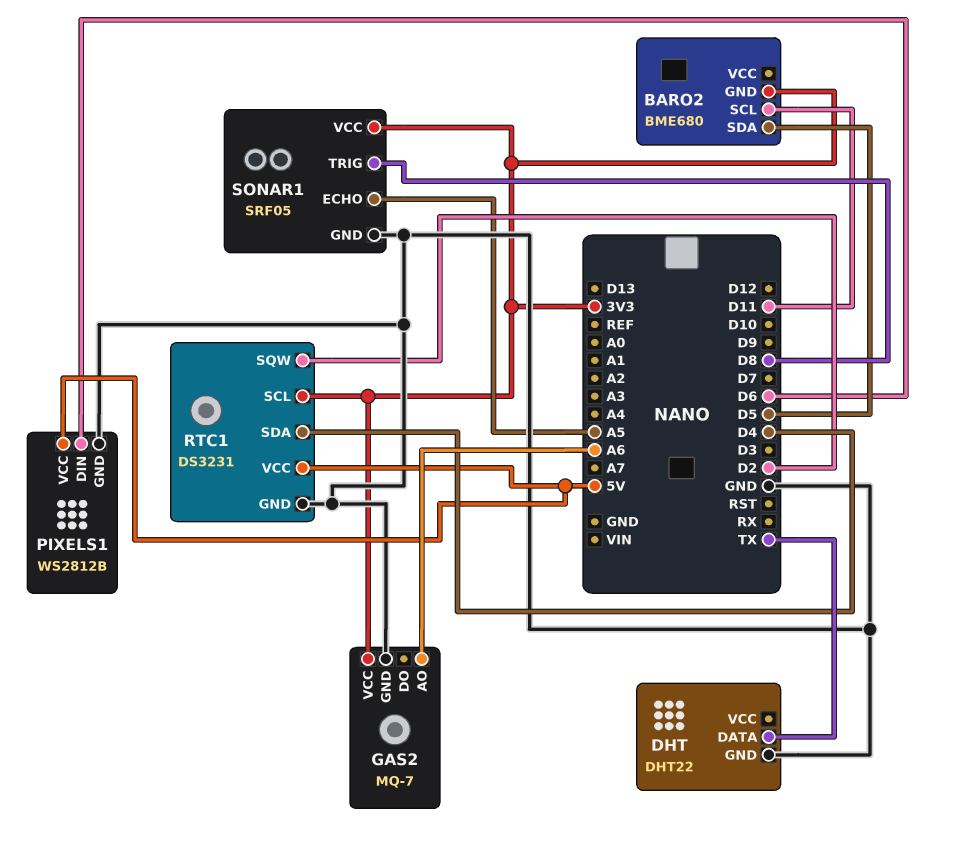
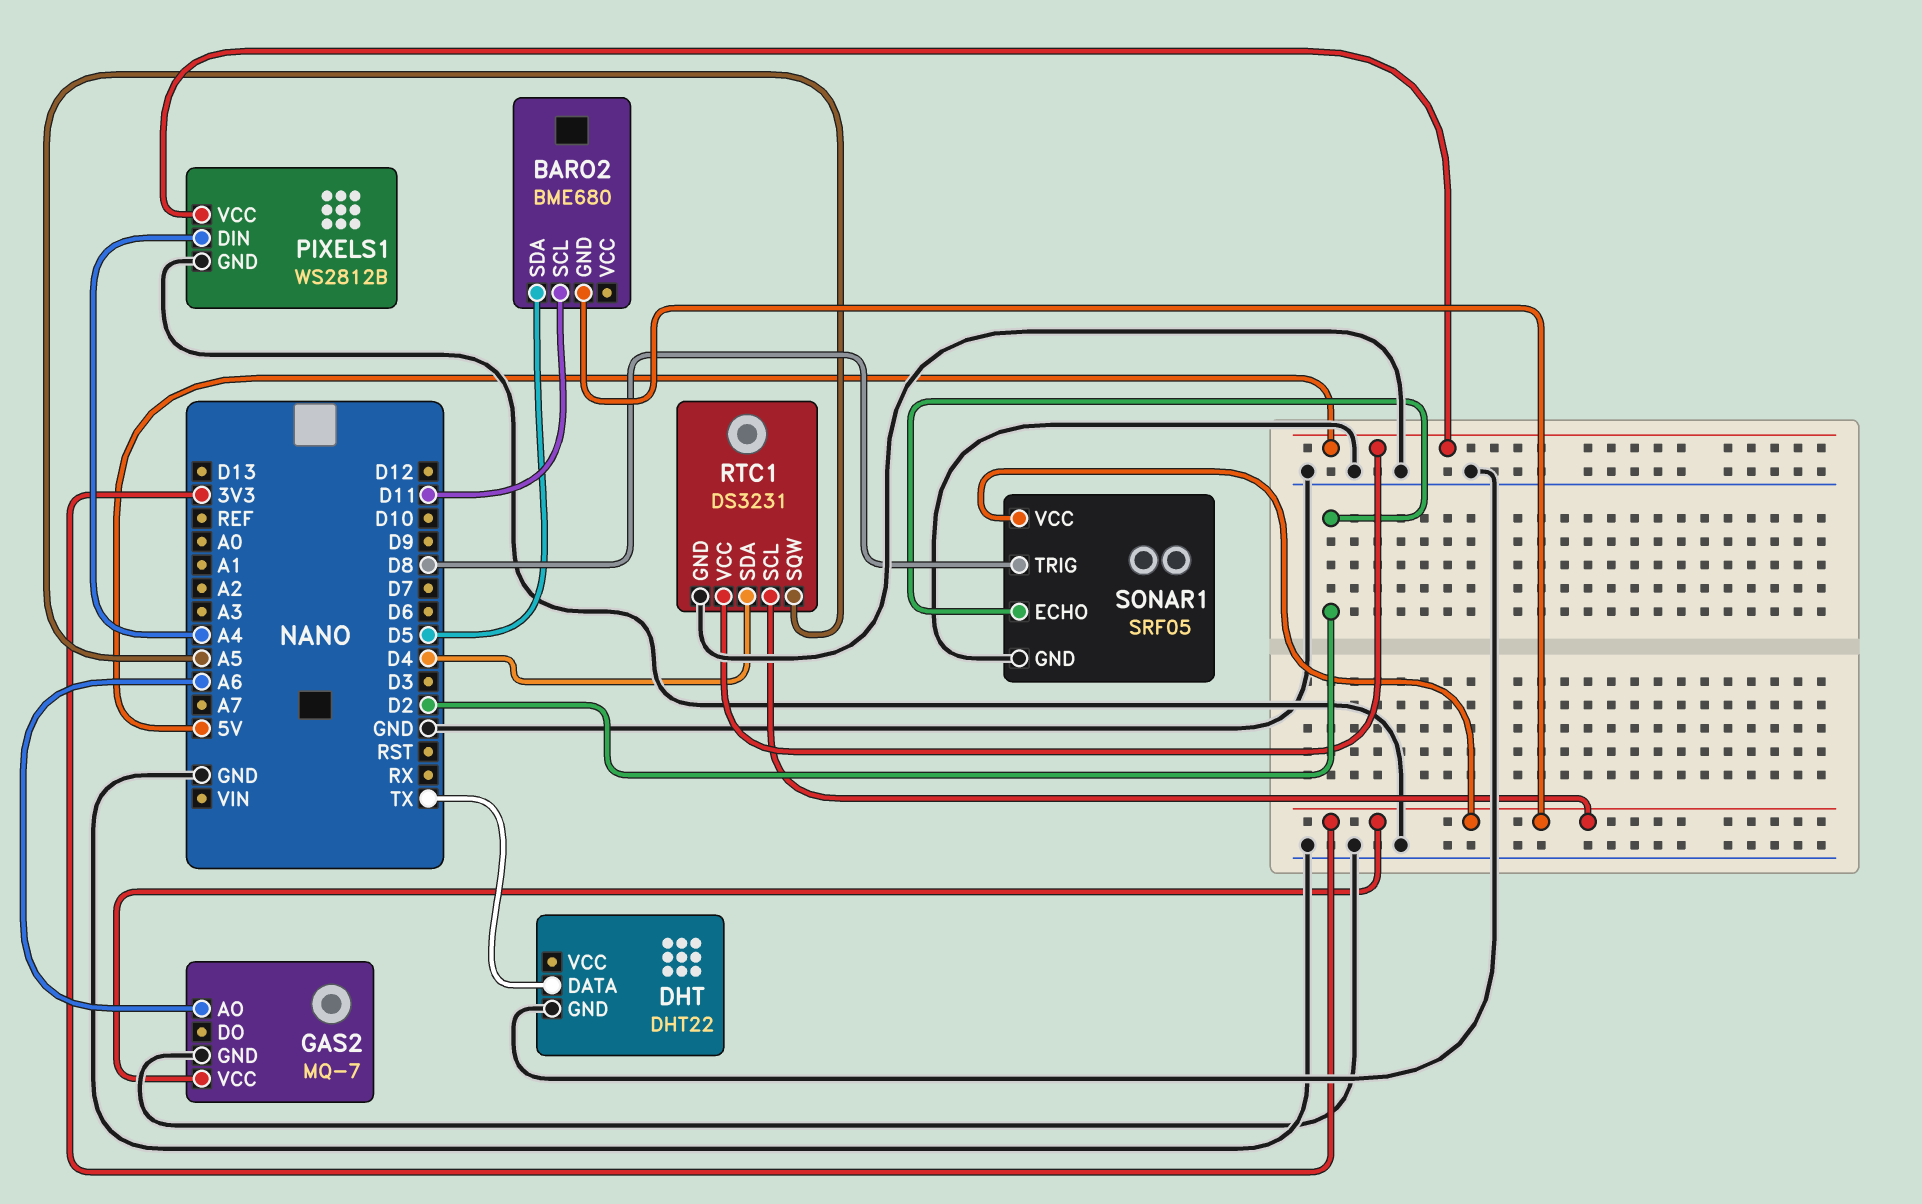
PIXELS1 pin DIN: D6 -> A4
RTC1 pin SQW: D2 -> A5
SONAR1 pin ECHO: A5 -> D2

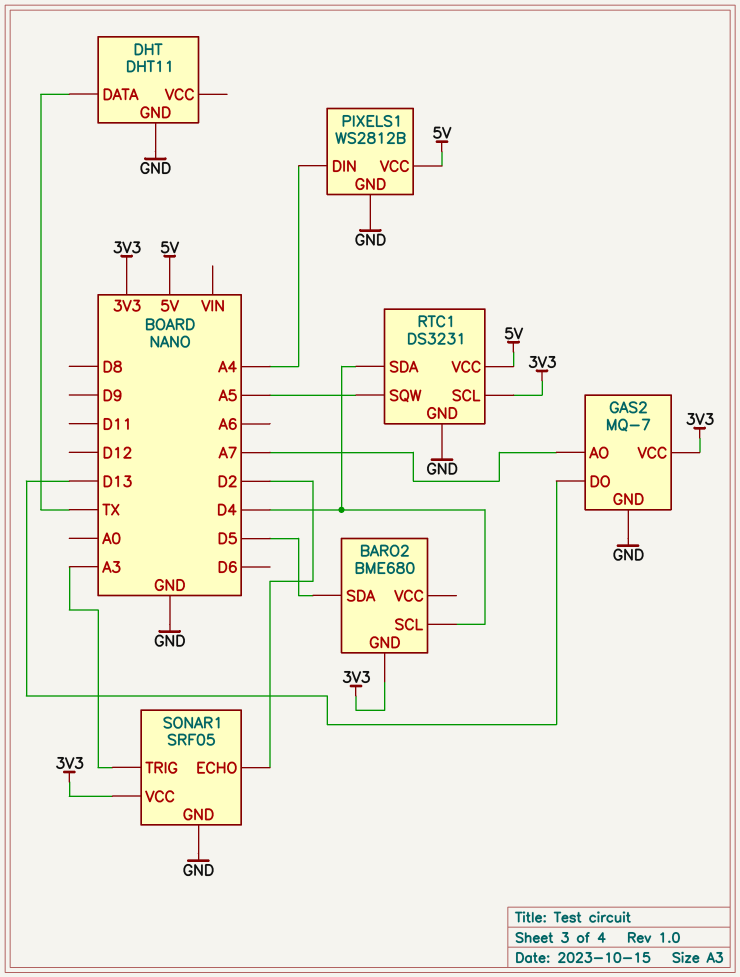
BARO2 pin SCL: D11 -> D4
DHT: DHT22 -> DHT11
GAS2 pin AO: A6 -> A7
GAS2 pin DO: none -> D13
SONAR1 pin TRIG: D8 -> A3

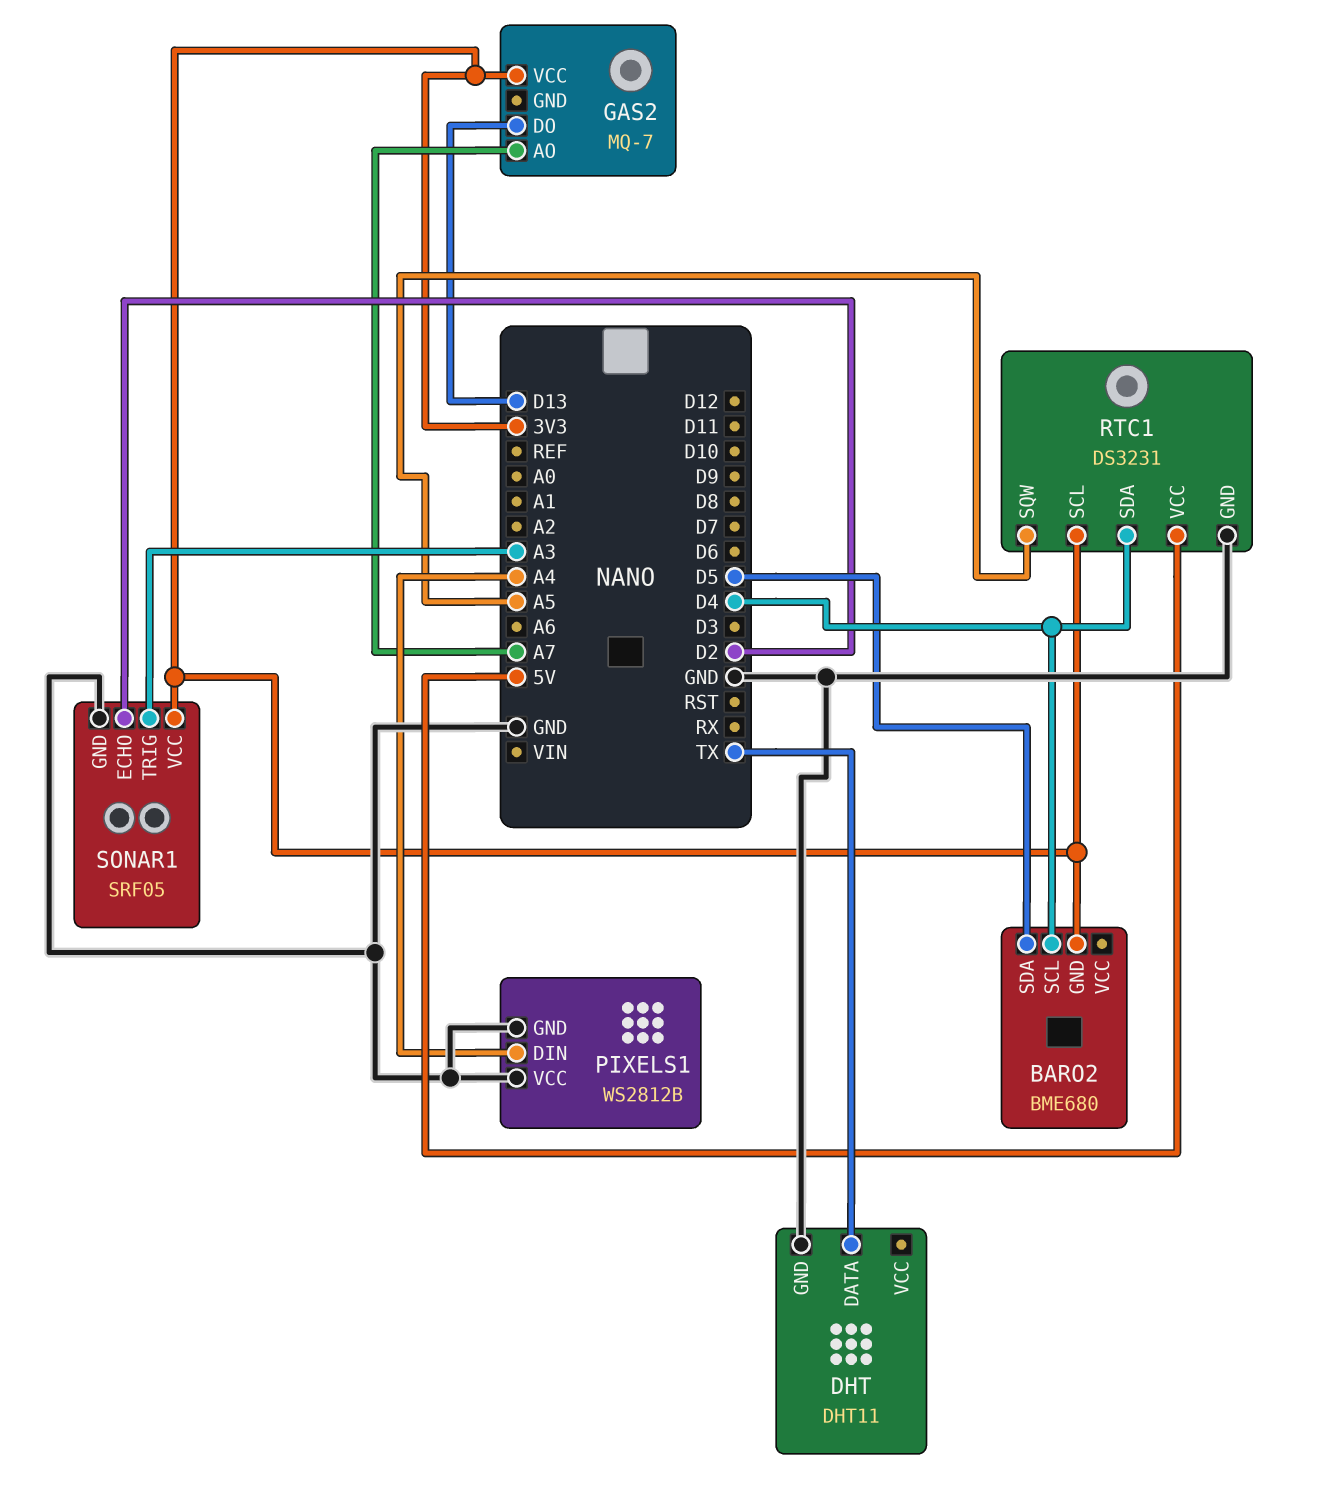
GAS2 pin GND: GND -> none
PIXELS1 pin VCC: 5V -> GND

